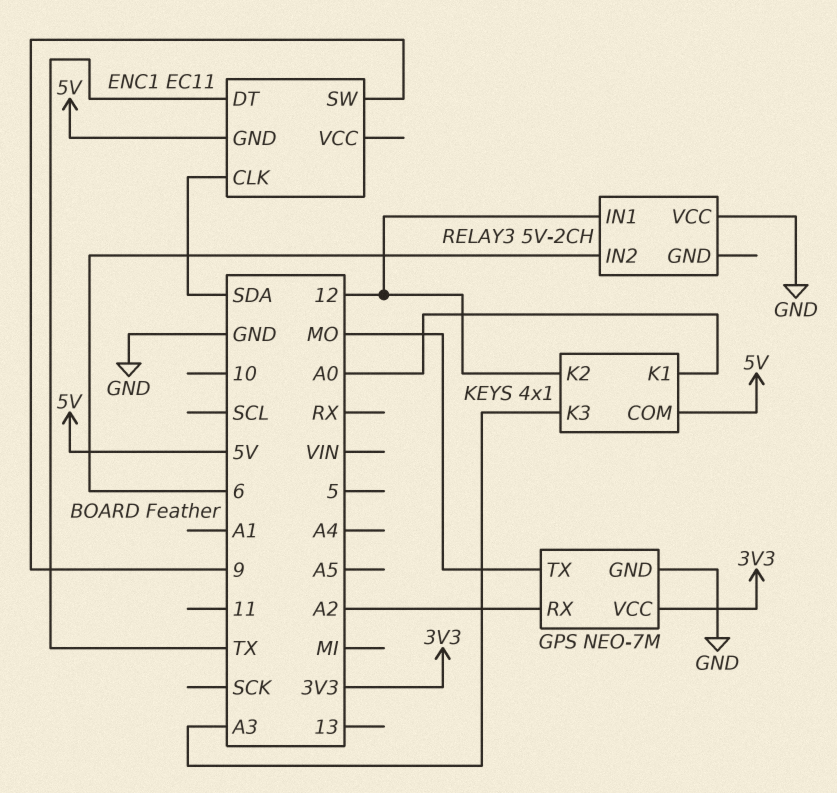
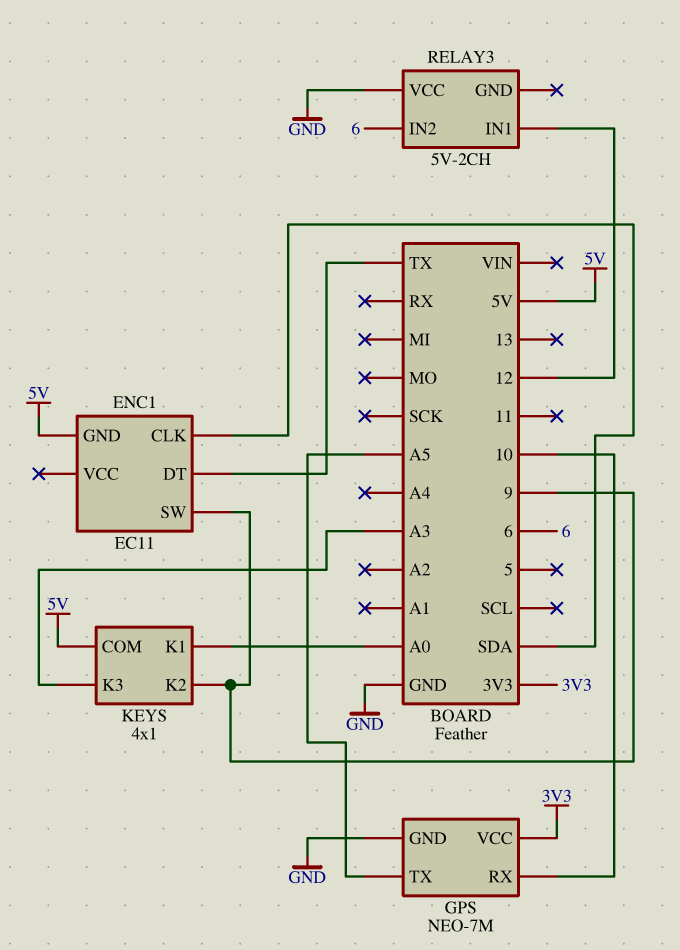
GPS pin RX: A2 -> 10
GPS pin TX: MO -> A5
KEYS pin K2: 12 -> 9

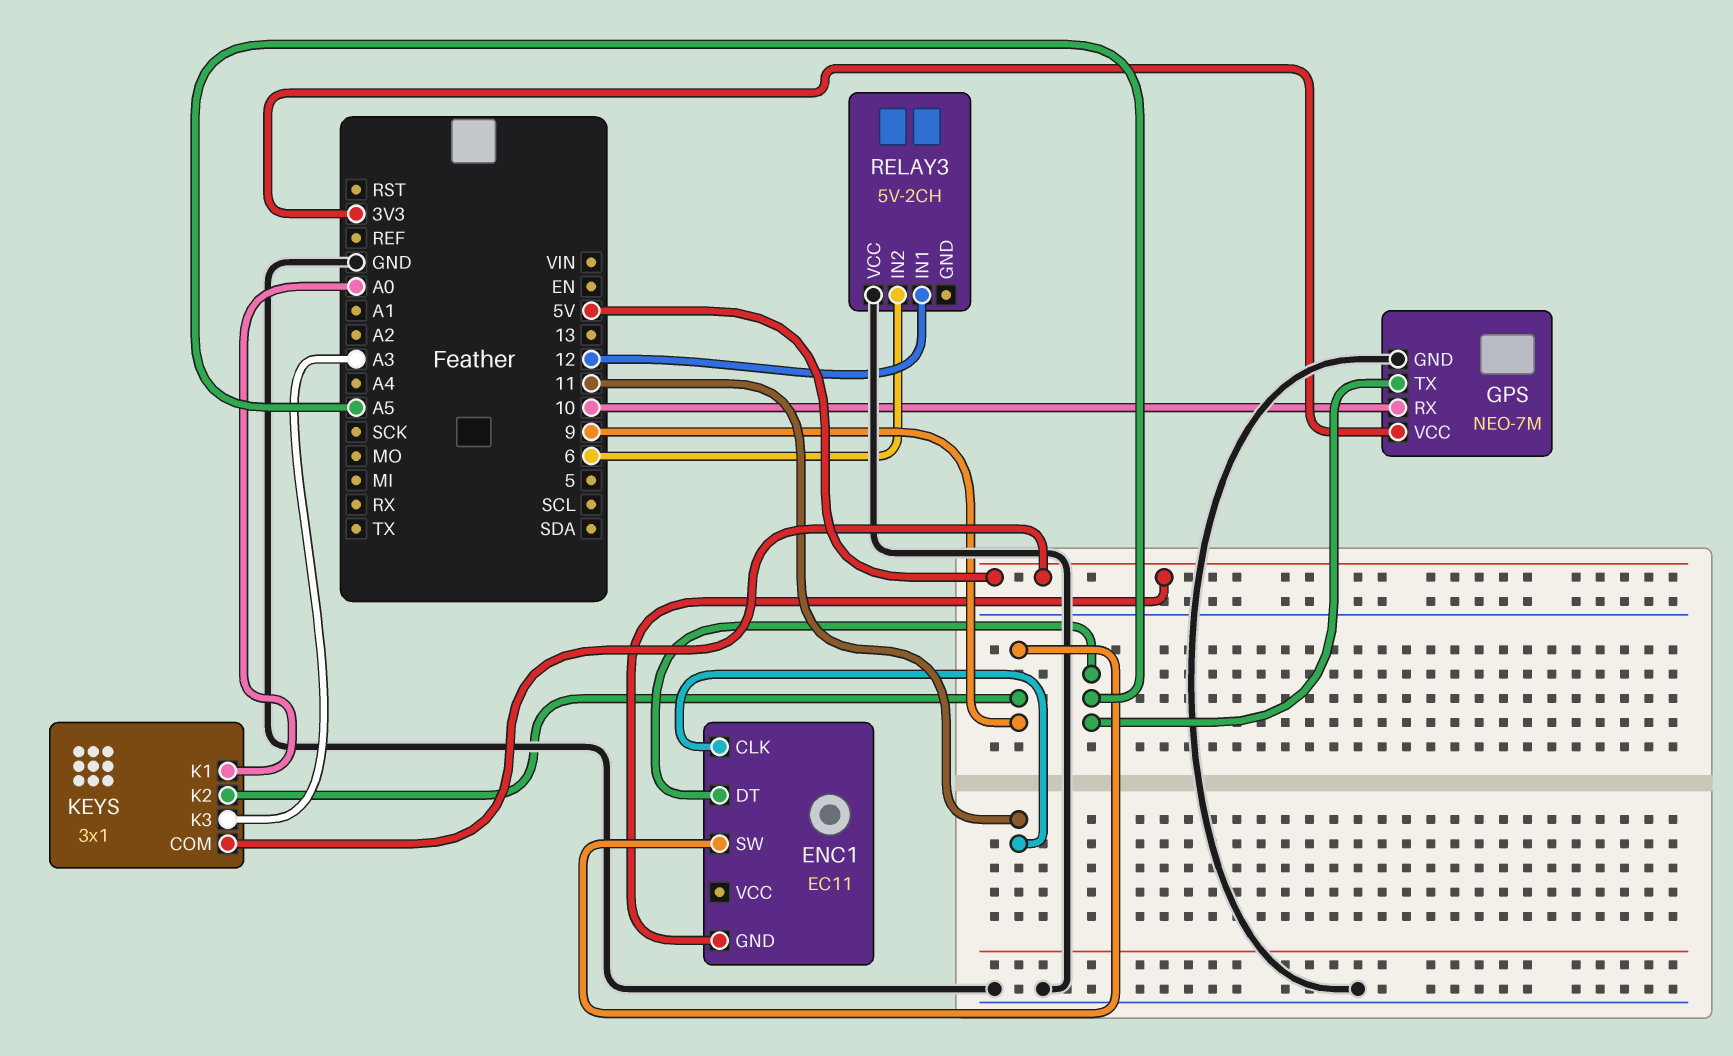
ENC1 pin CLK: SDA -> 11
ENC1 pin DT: TX -> A5
KEYS: 4x1 -> 3x1

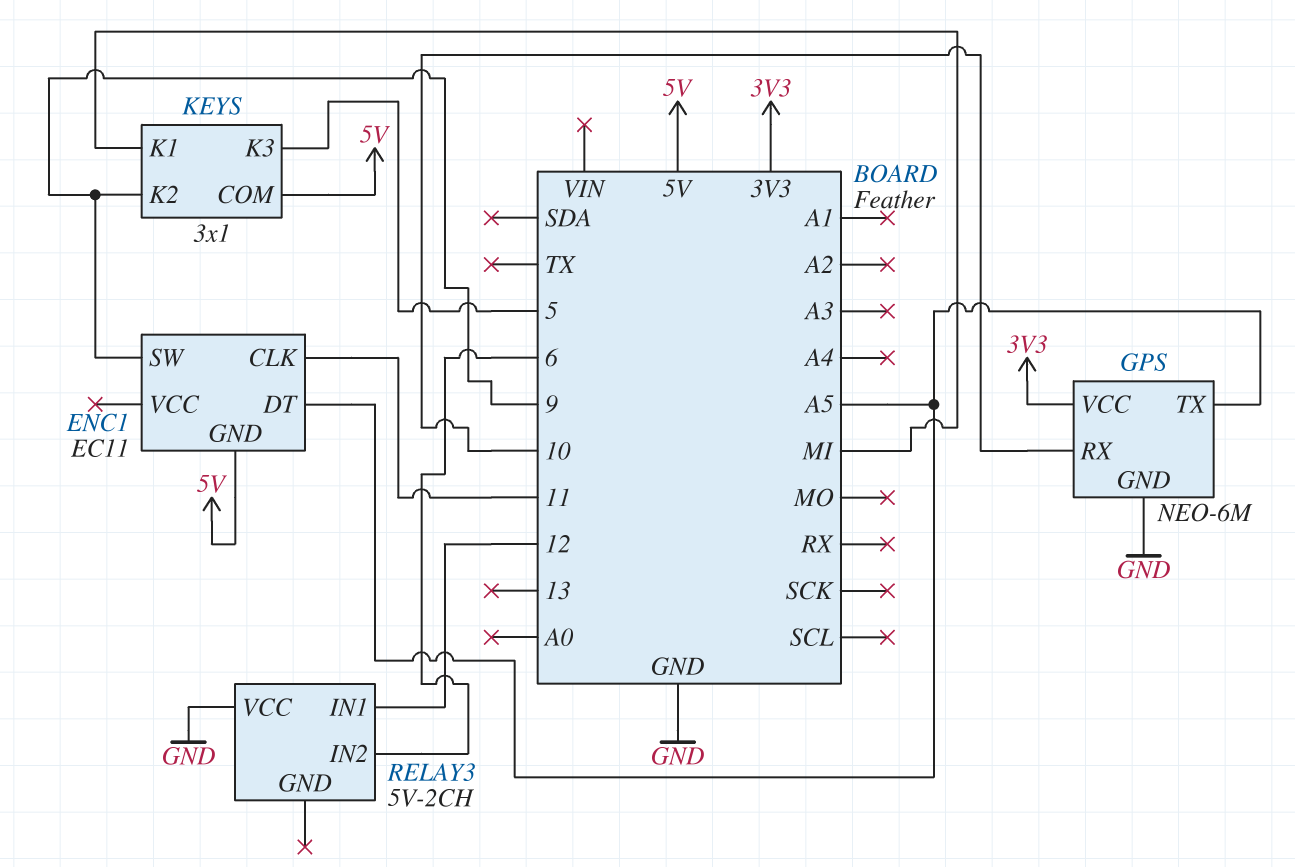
GPS: NEO-7M -> NEO-6M
KEYS pin K1: A0 -> MI
KEYS pin K3: A3 -> 5

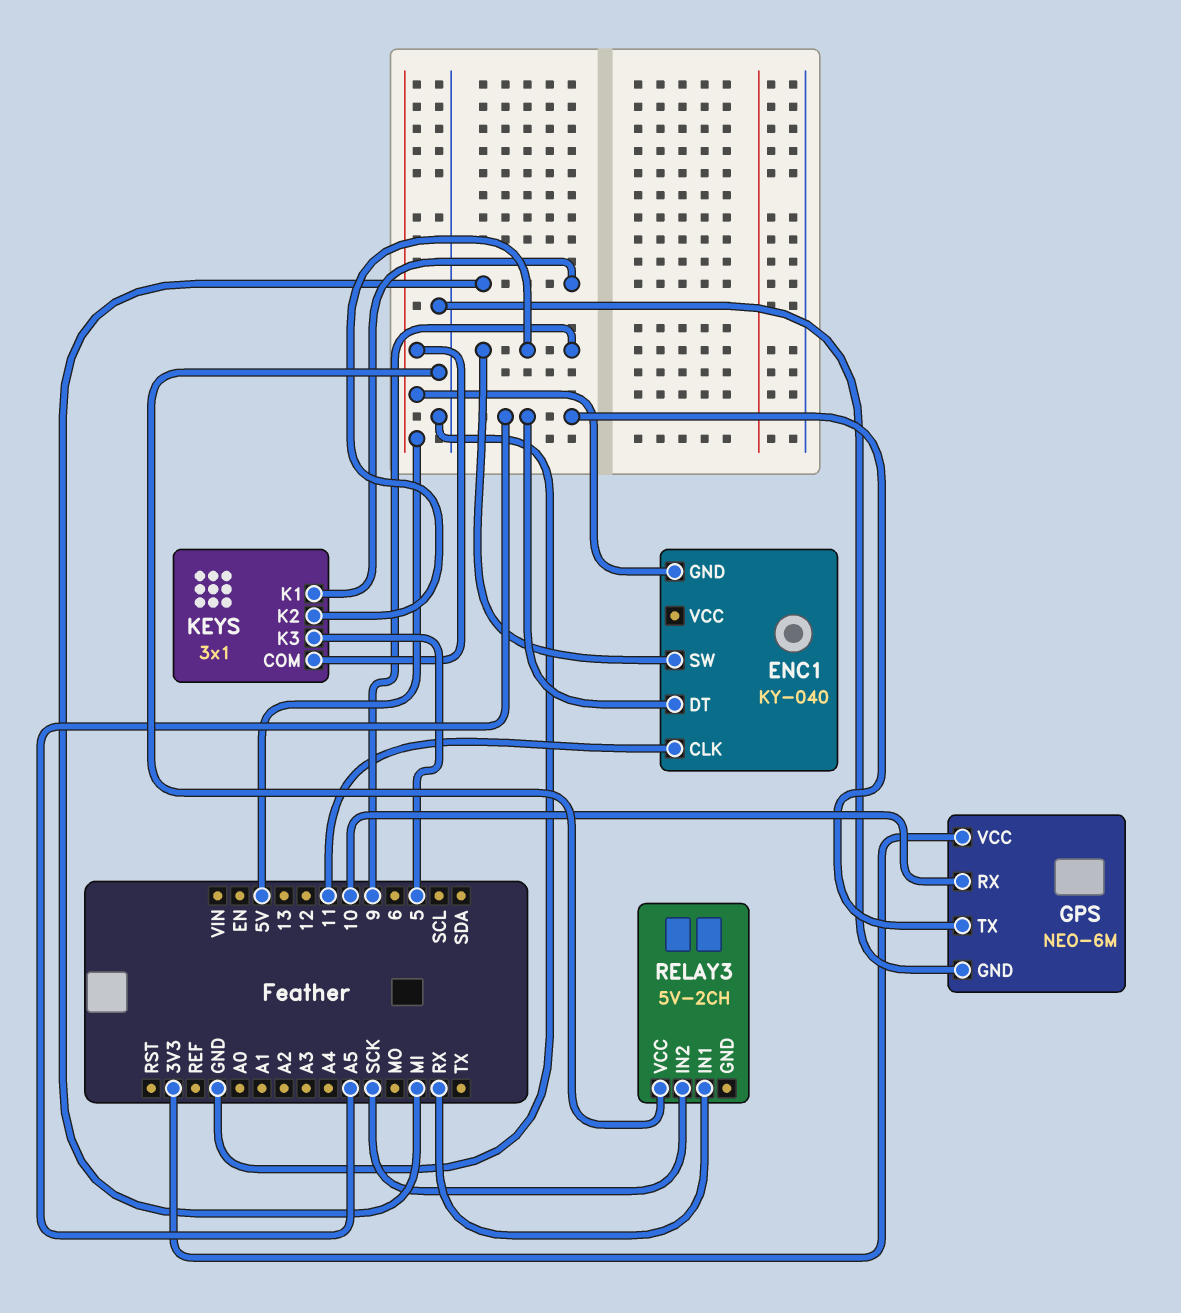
ENC1: EC11 -> KY-040
RELAY3 pin IN1: 12 -> RX
RELAY3 pin IN2: 6 -> SCK

